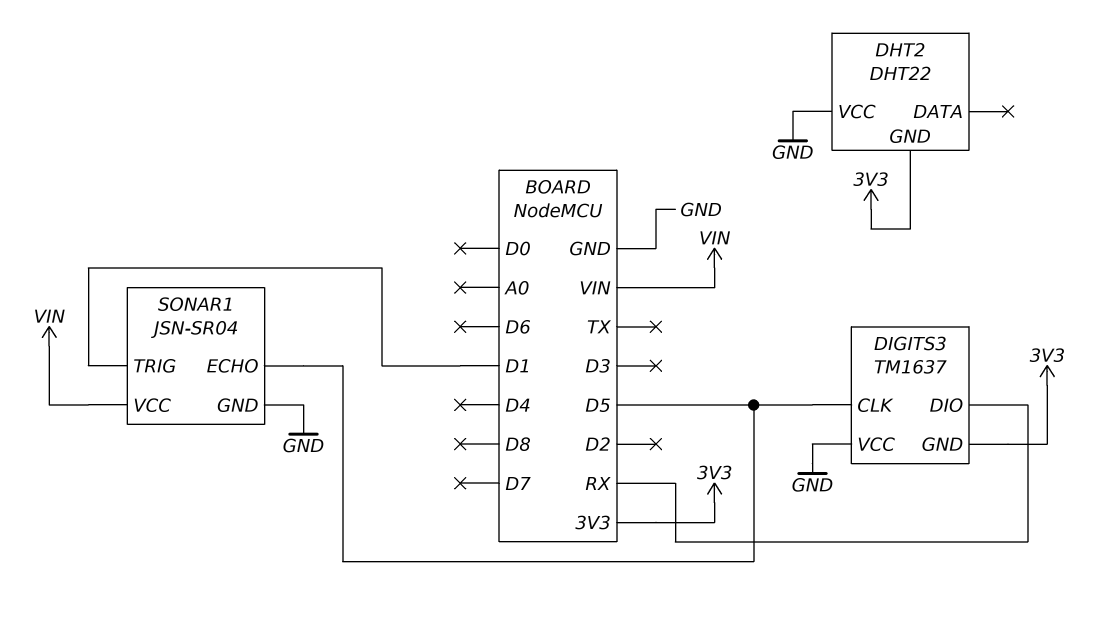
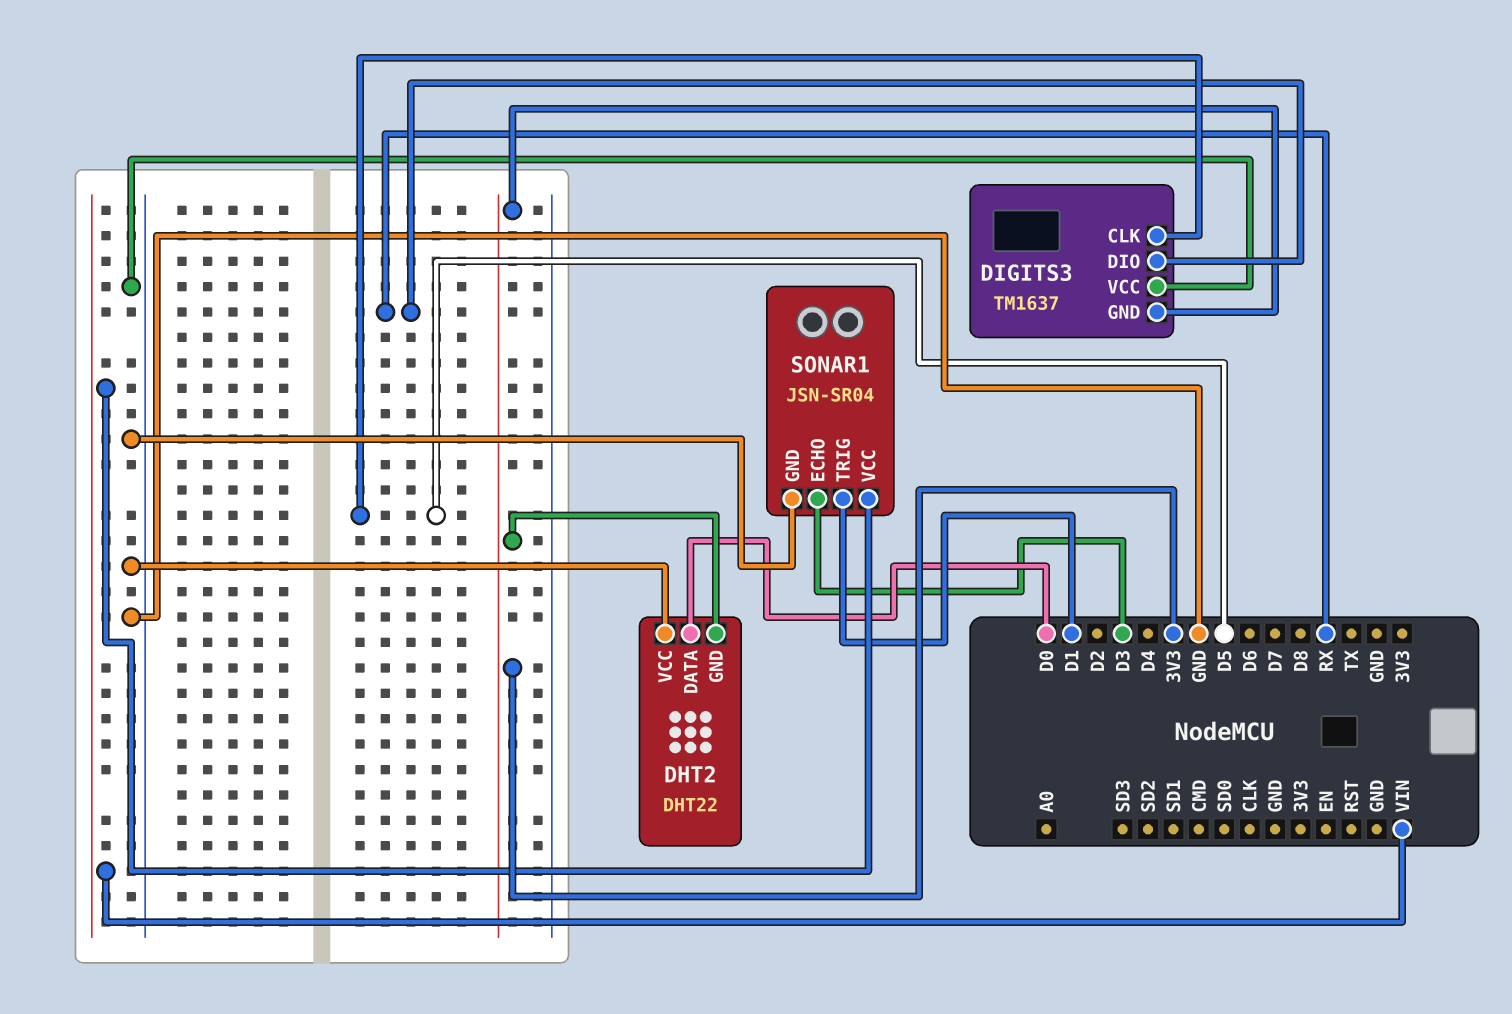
DHT2 pin DATA: none -> D0
SONAR1 pin ECHO: D5 -> D3

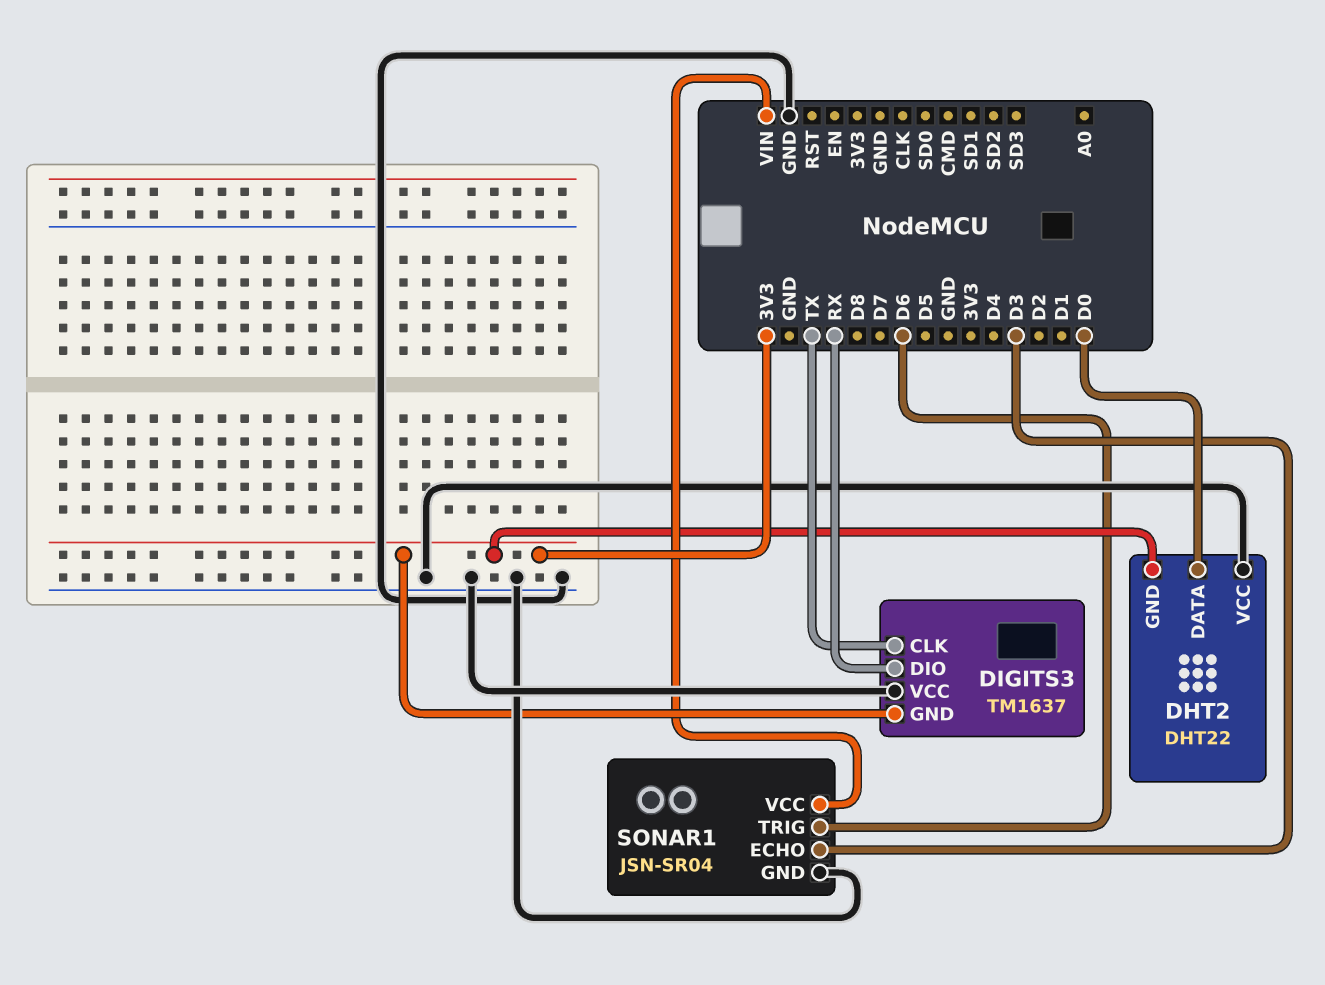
DIGITS3 pin CLK: D5 -> TX
SONAR1 pin TRIG: D1 -> D6

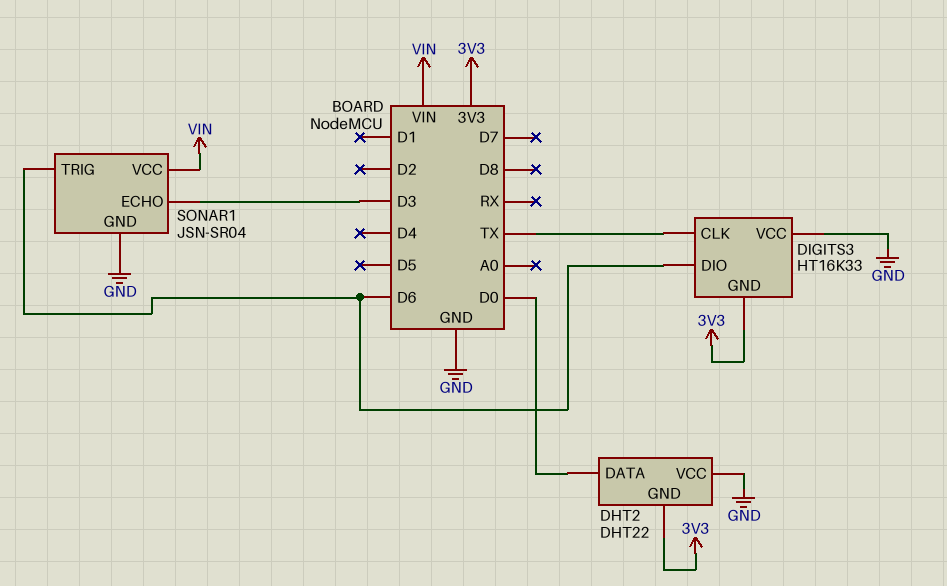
DIGITS3: TM1637 -> HT16K33
DIGITS3 pin DIO: RX -> D6

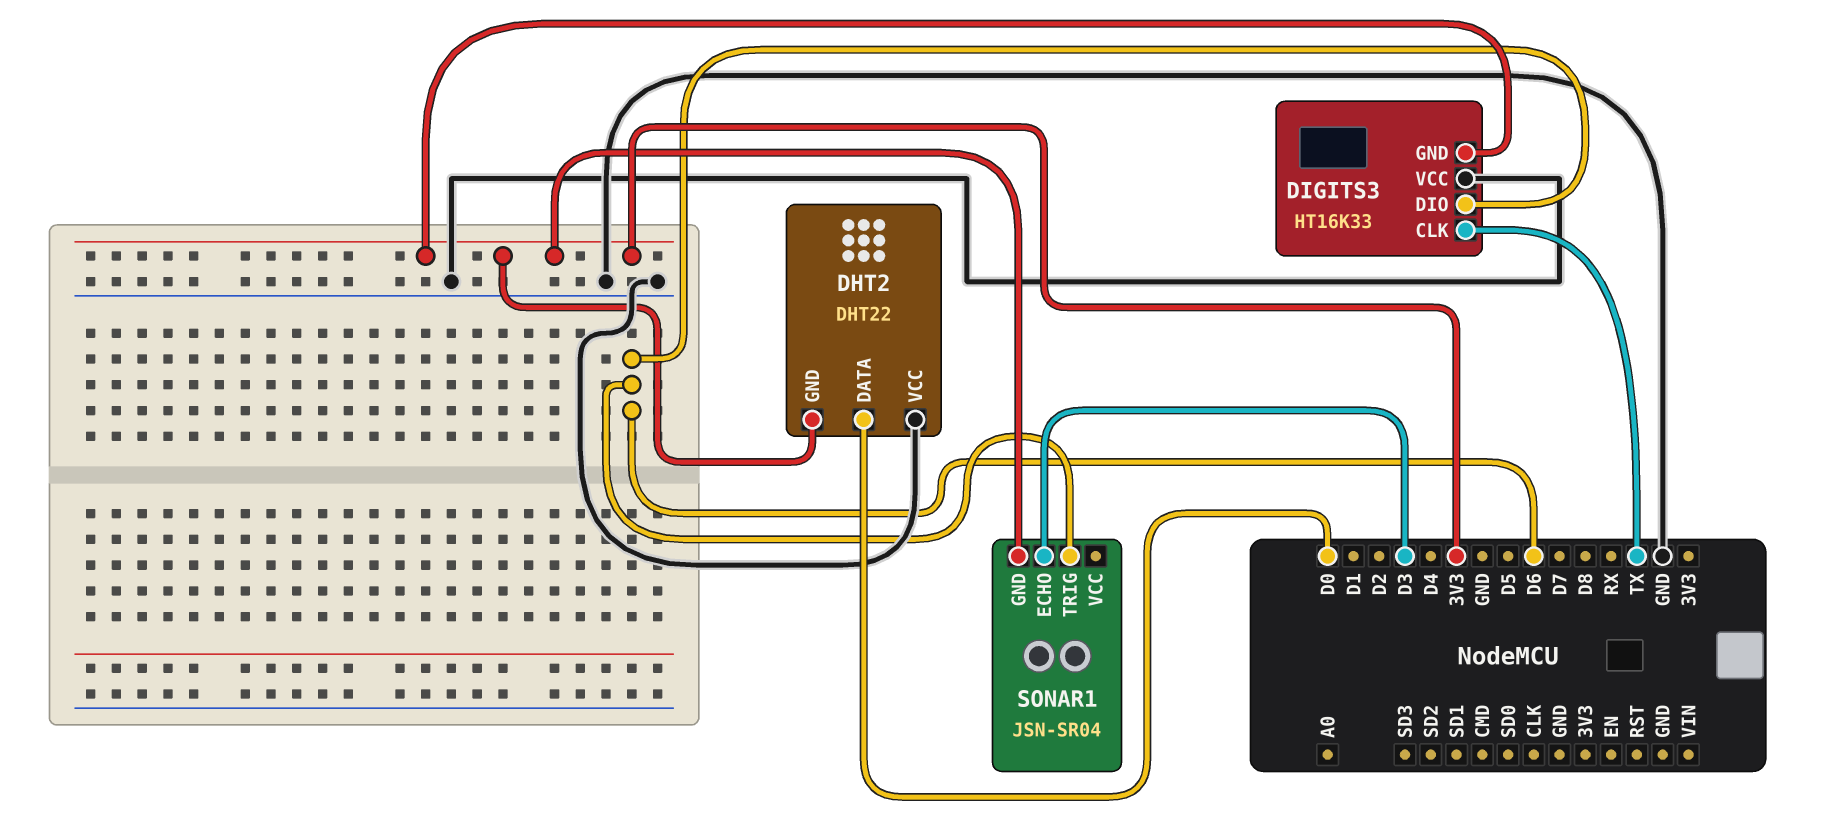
SONAR1 pin GND: GND -> 3V3
SONAR1 pin VCC: VIN -> none

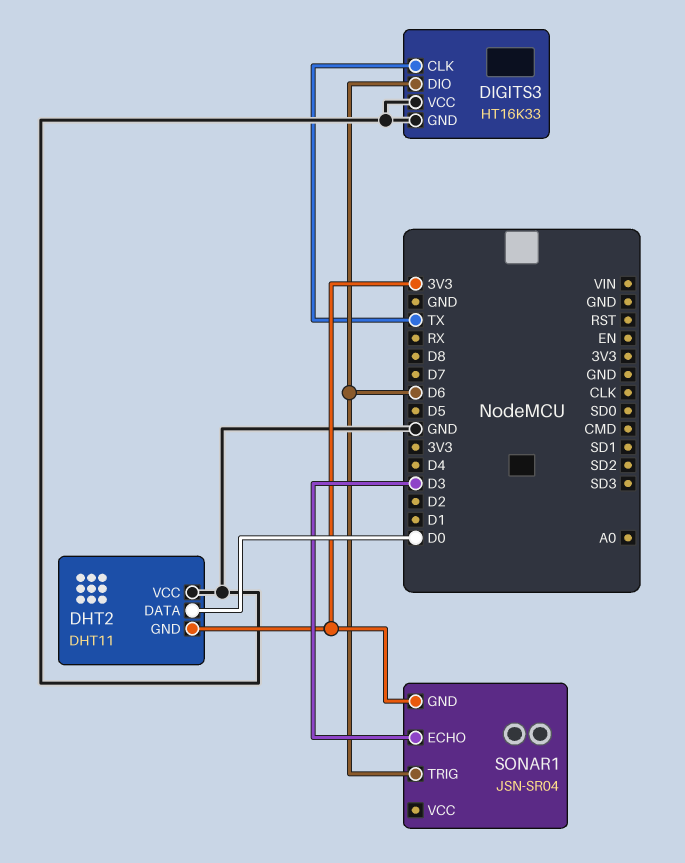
DHT2: DHT22 -> DHT11
DIGITS3 pin GND: 3V3 -> GND

